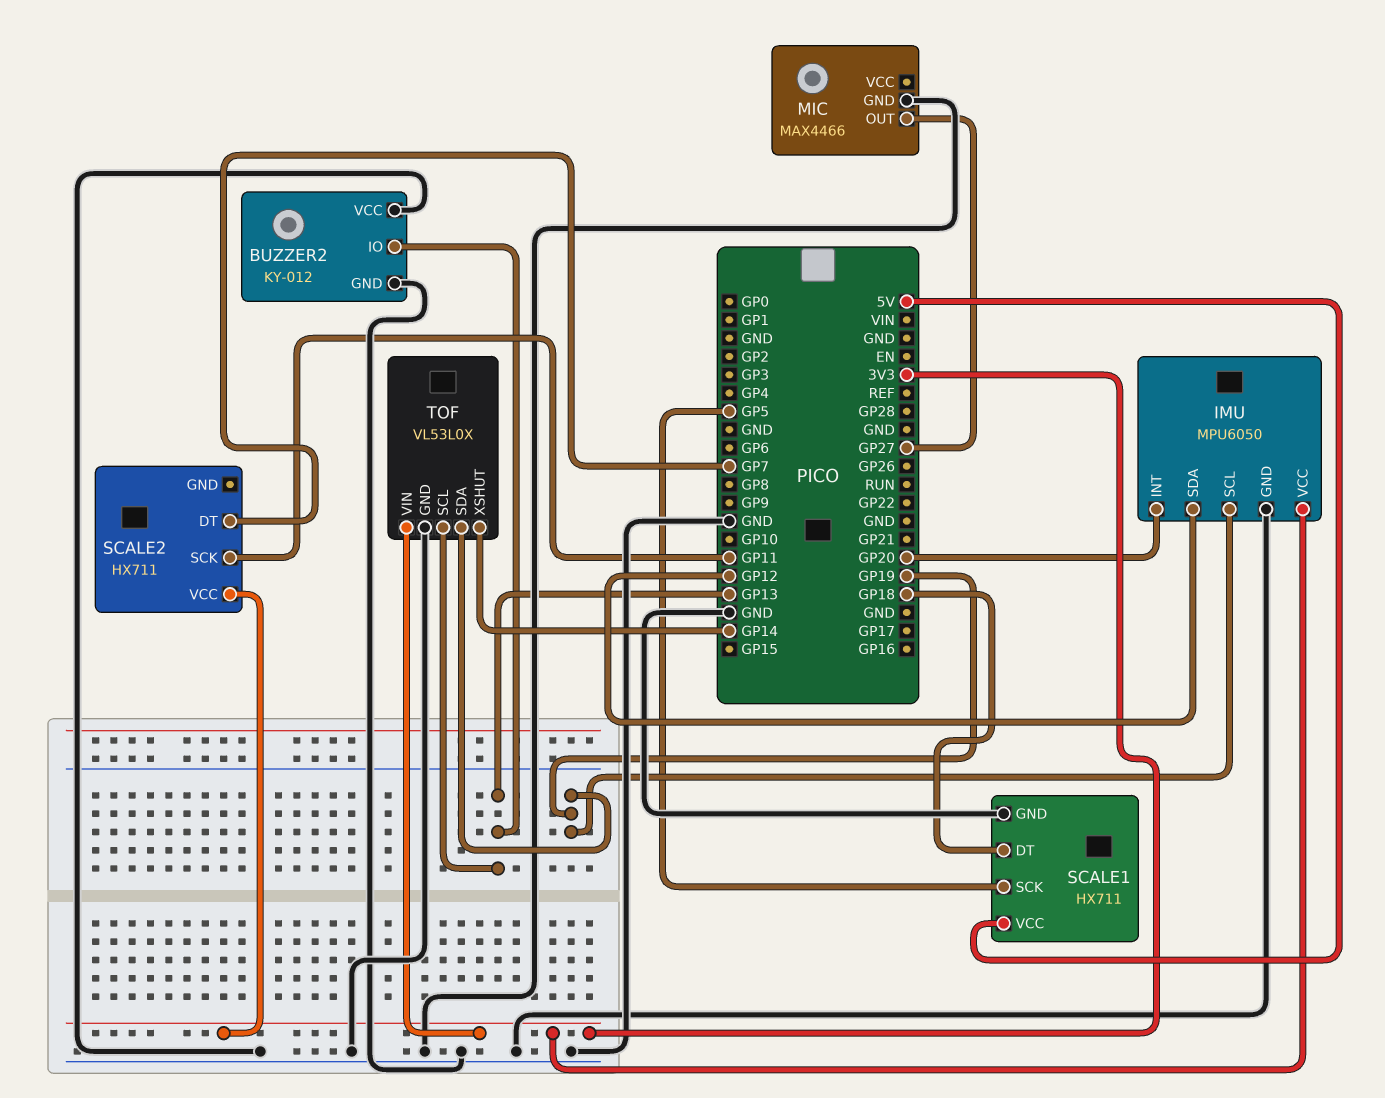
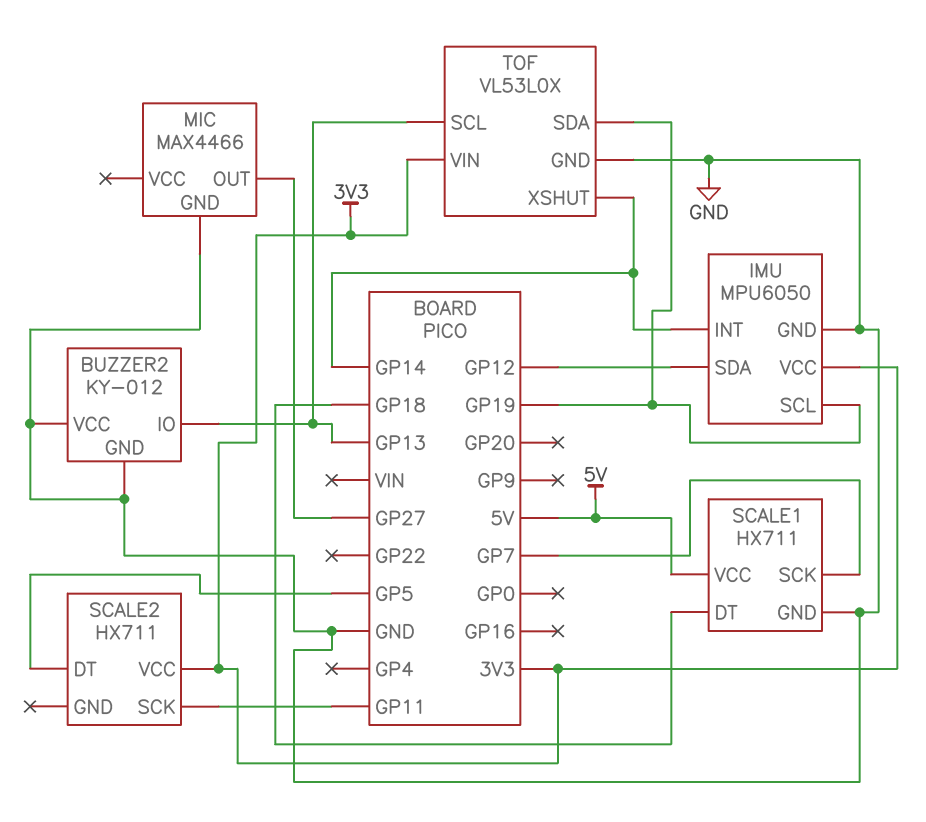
IMU pin INT: GP20 -> GP14
SCALE1 pin SCK: GP5 -> GP7
SCALE2 pin DT: GP7 -> GP5

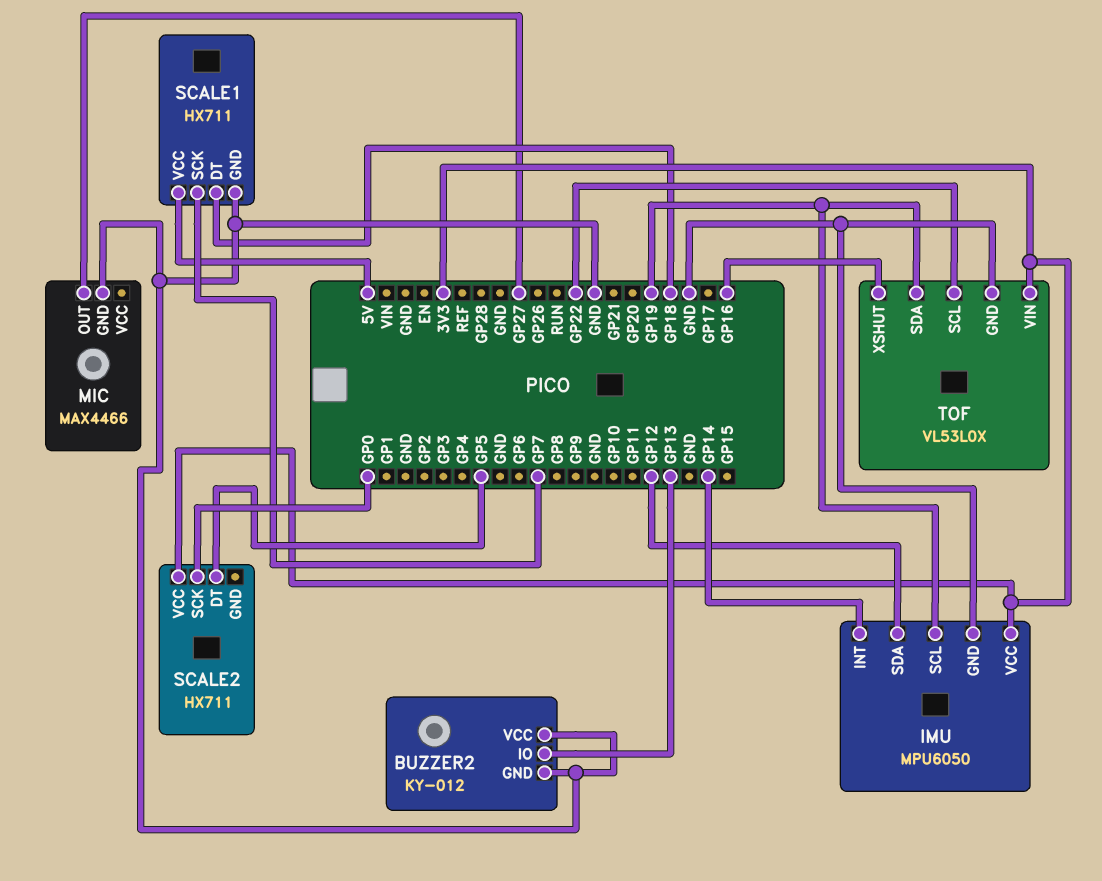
SCALE2 pin SCK: GP11 -> GP0
TOF pin SCL: GP13 -> GP22
TOF pin XSHUT: GP14 -> GP16

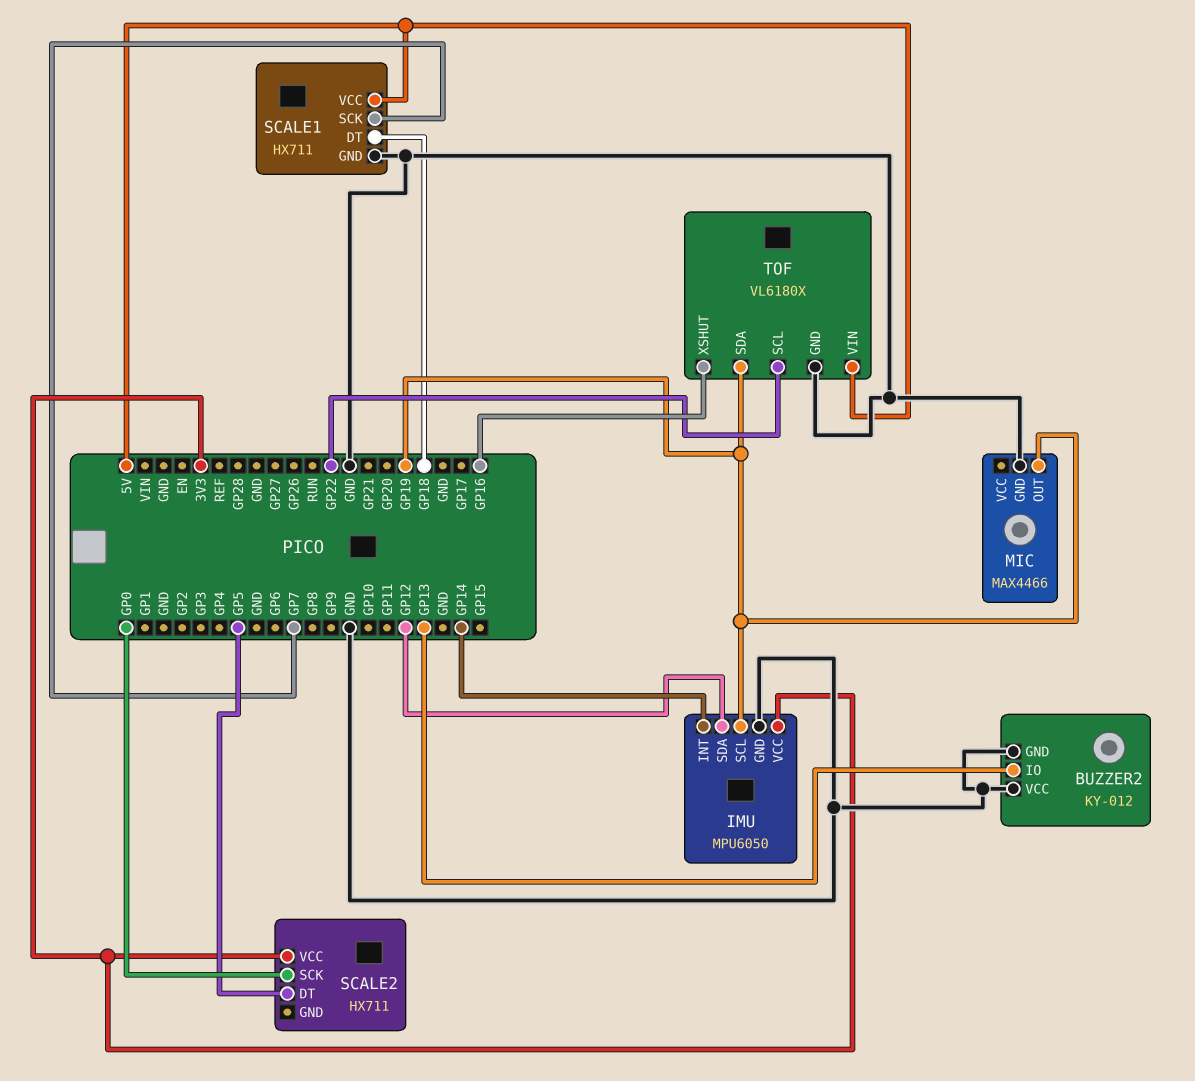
MIC pin OUT: GP27 -> GP19
TOF: VL53L0X -> VL6180X
TOF pin VIN: 3V3 -> 5V

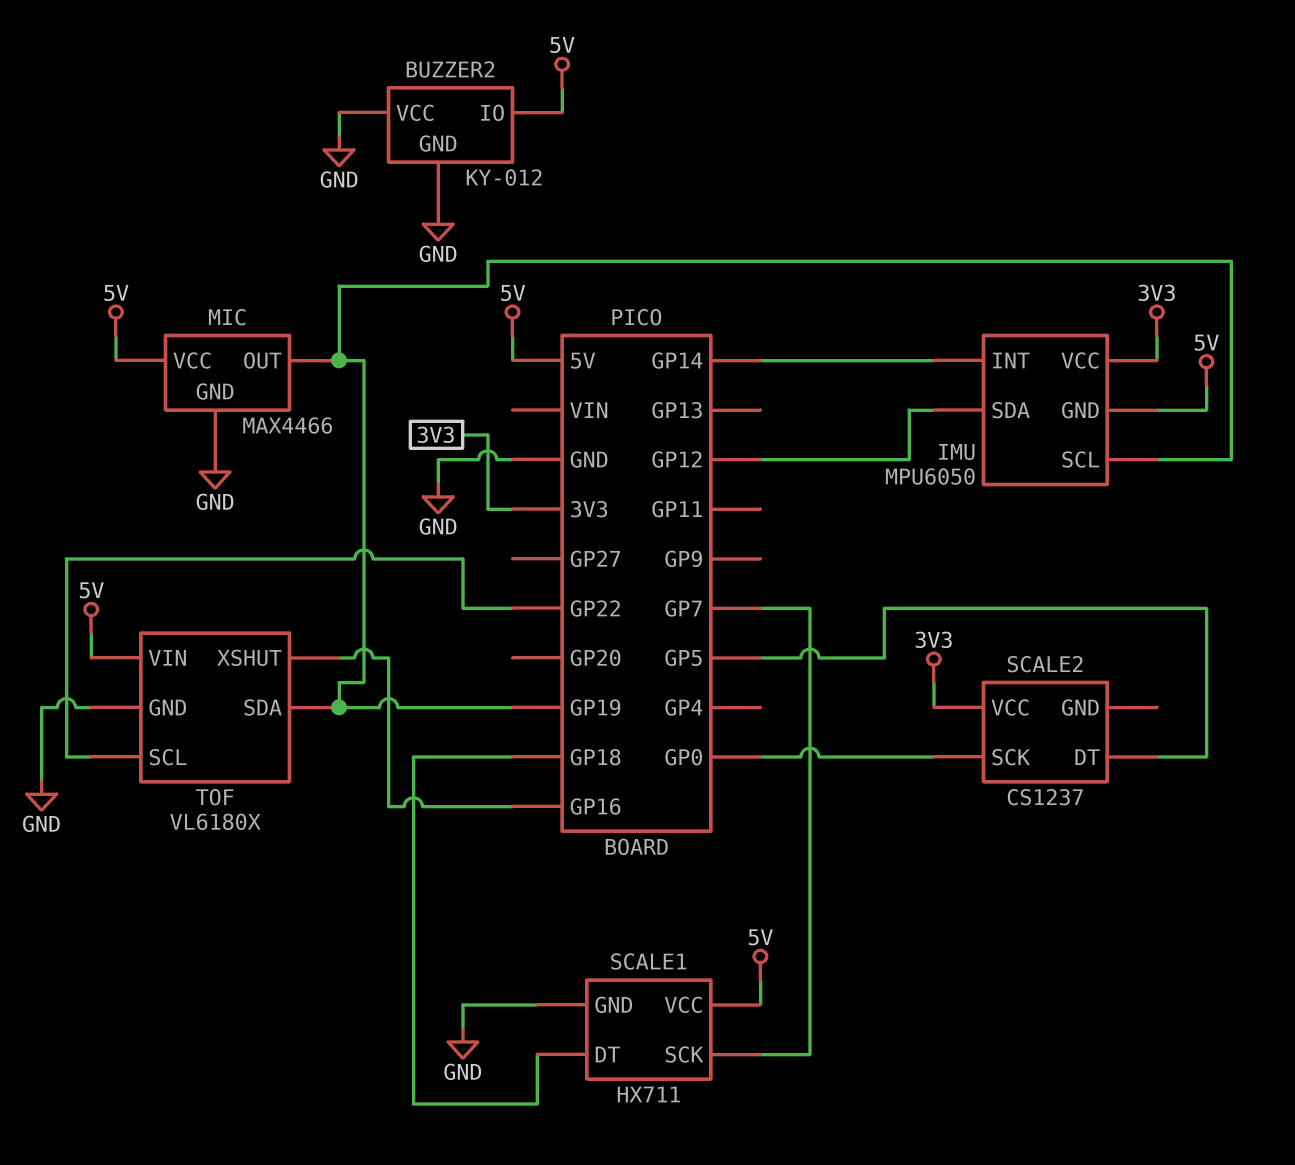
BUZZER2 pin IO: GP13 -> 5V
IMU pin GND: GND -> 5V
MIC pin VCC: none -> 5V
SCALE2: HX711 -> CS1237

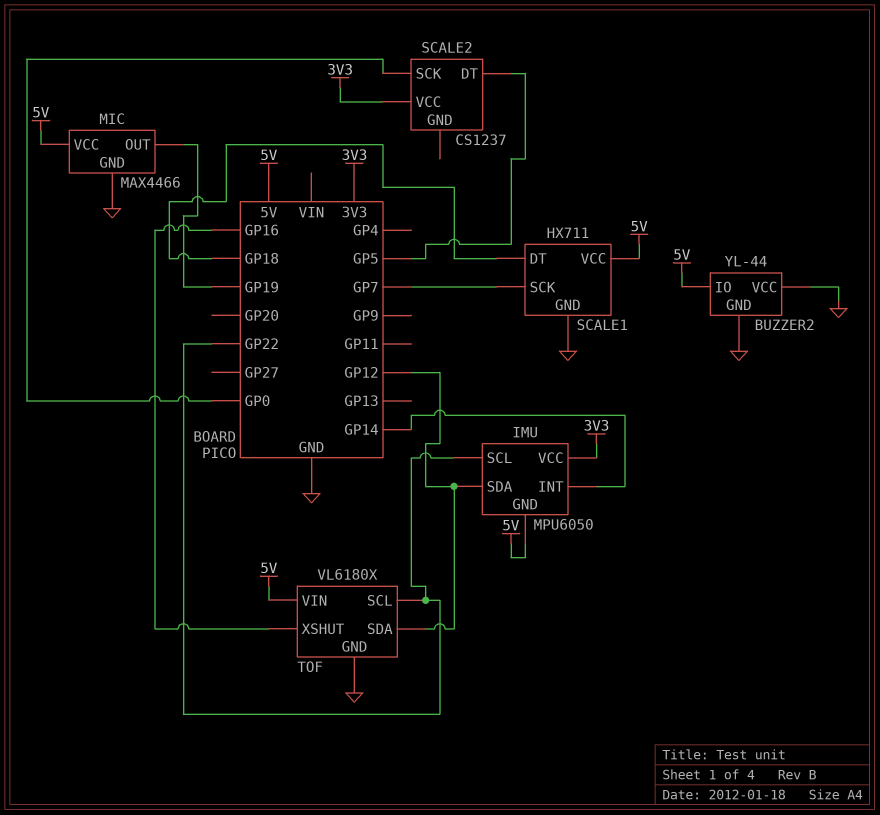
BUZZER2: KY-012 -> YL-44
IMU pin SCL: GP19 -> GP22
TOF pin SDA: GP19 -> GP12

